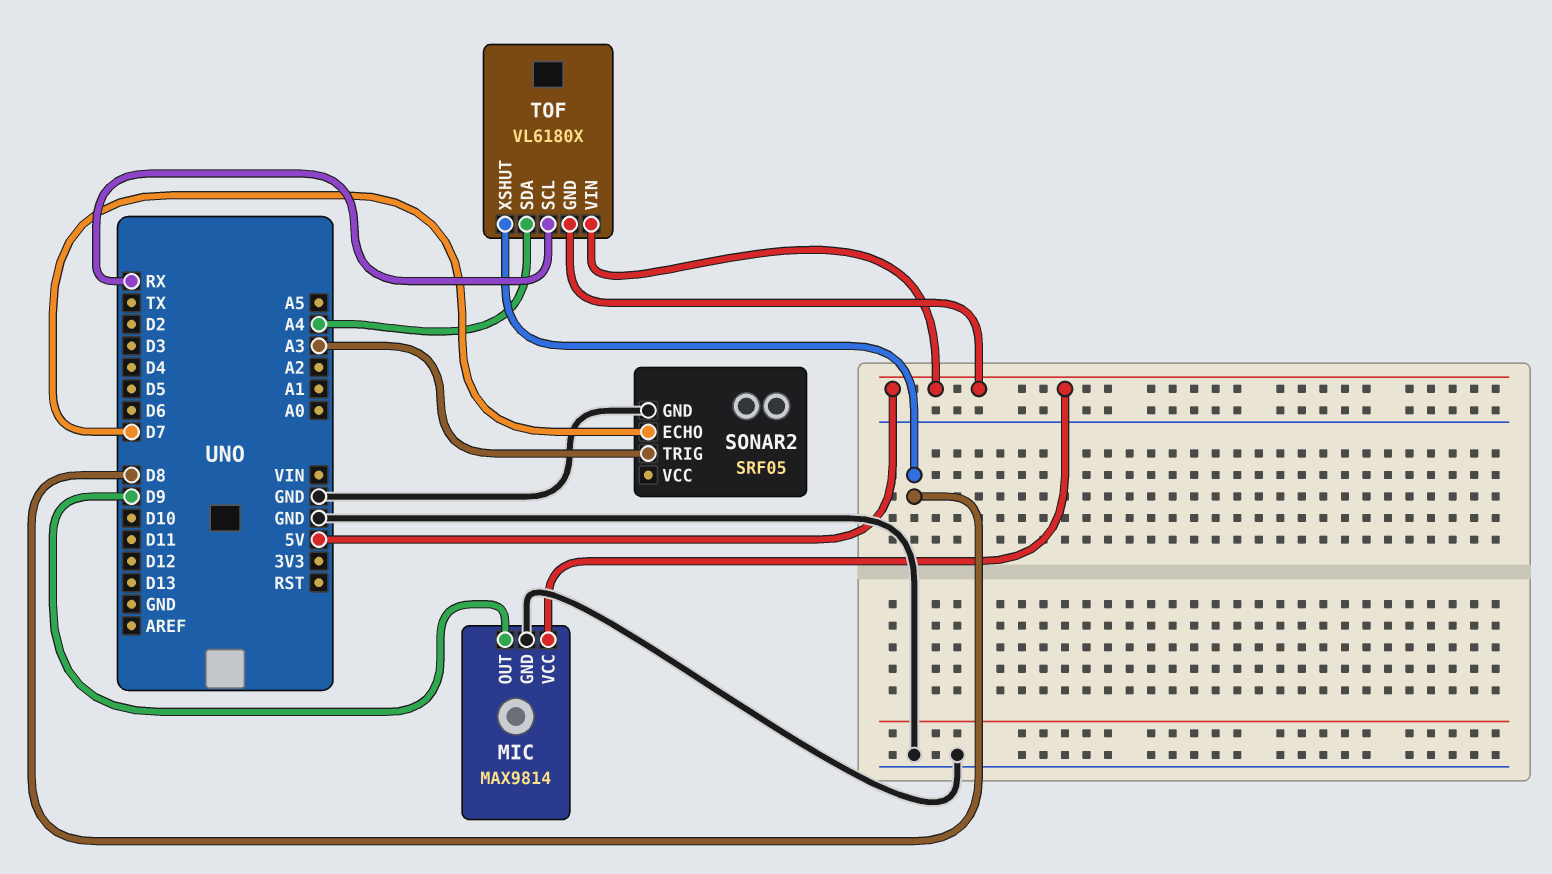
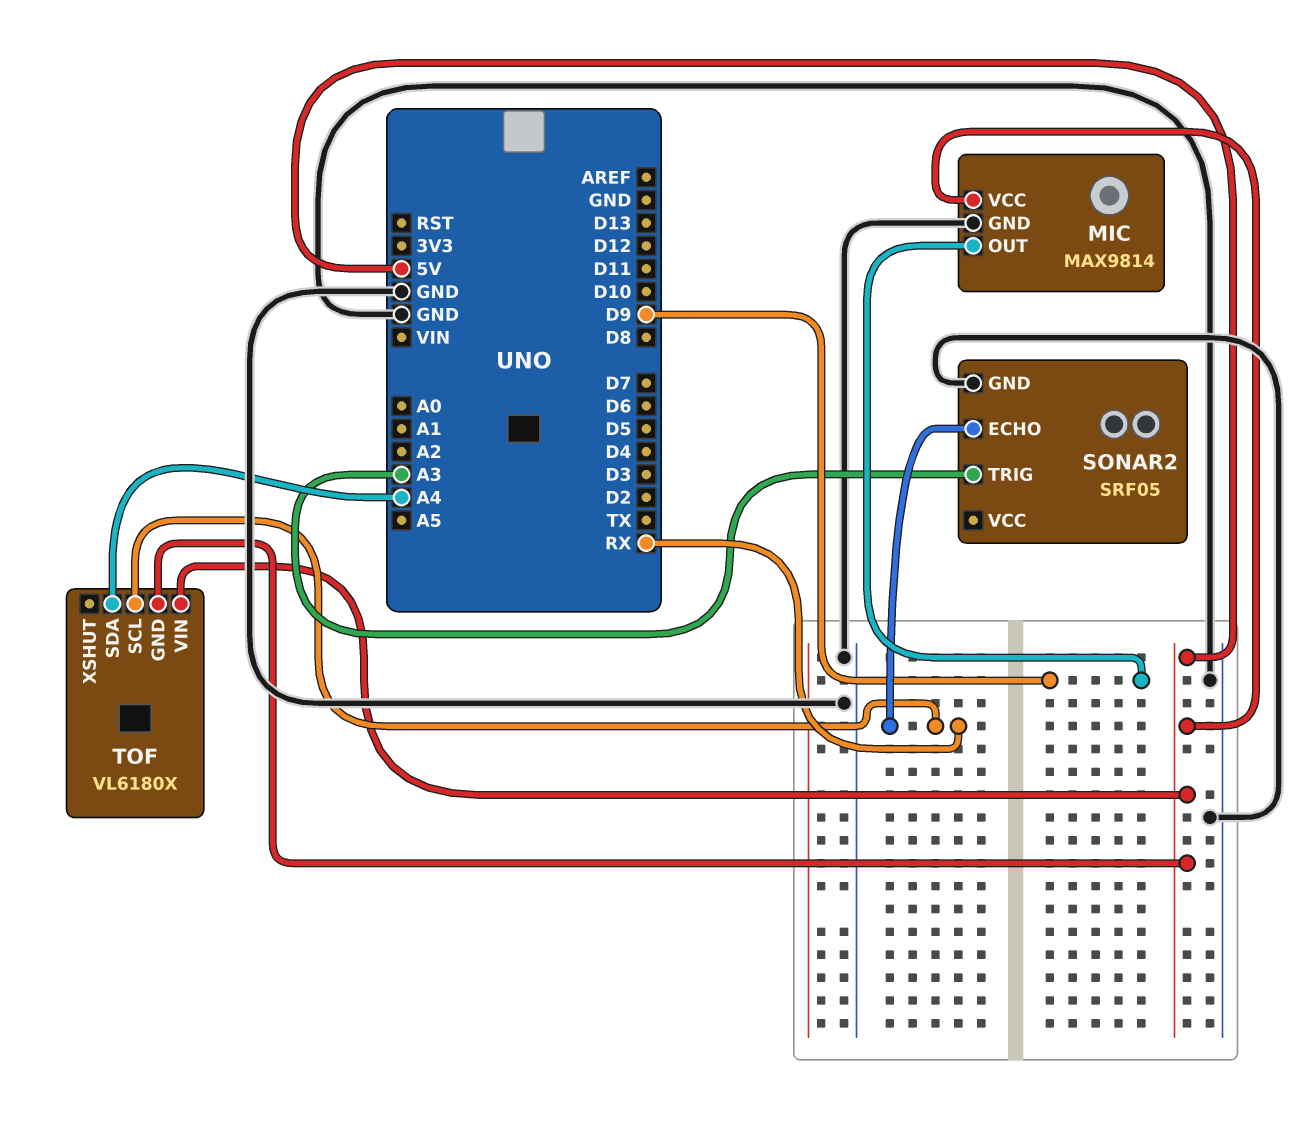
SONAR2 pin ECHO: D7 -> RX
TOF pin XSHUT: D8 -> none

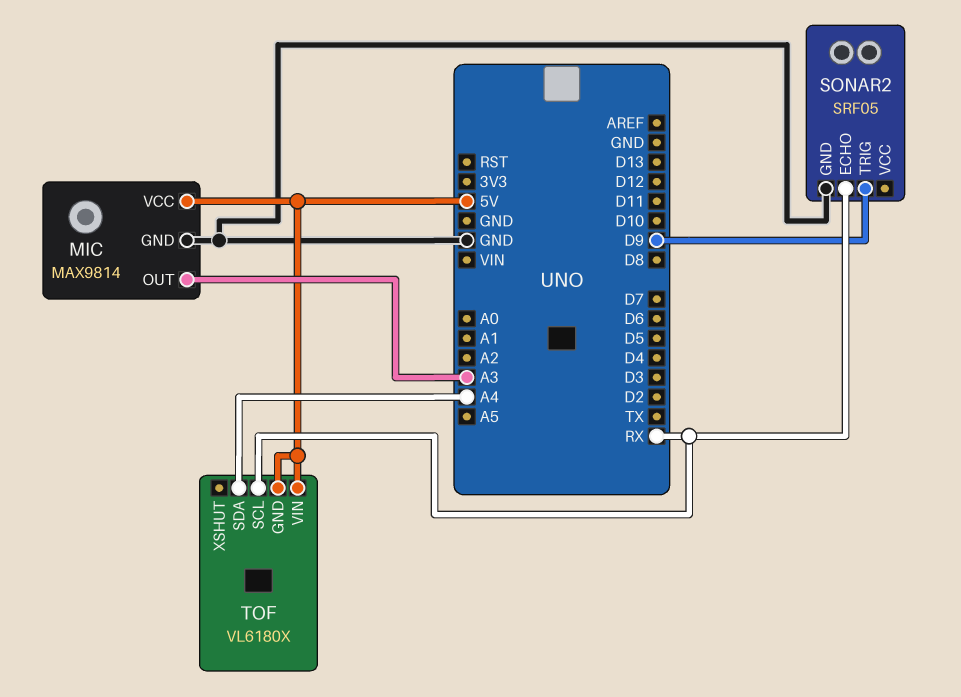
MIC pin OUT: D9 -> A3
SONAR2 pin TRIG: A3 -> D9

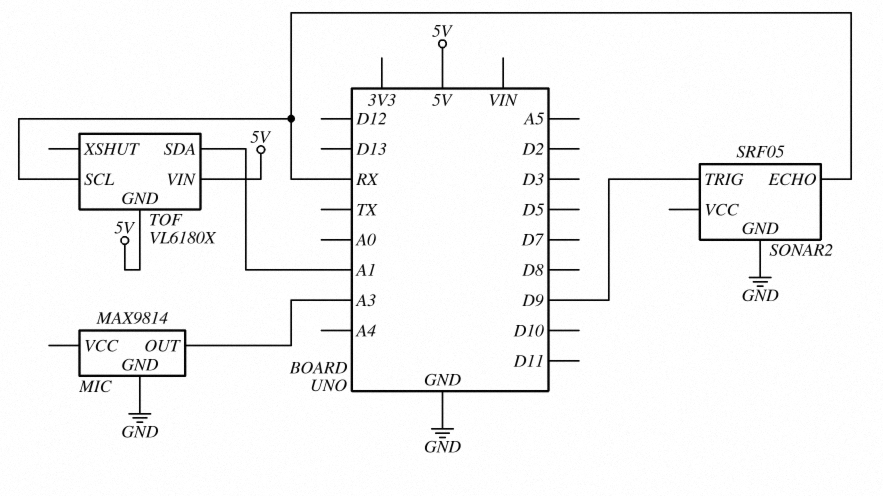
MIC pin VCC: 5V -> none
TOF pin SDA: A4 -> A1

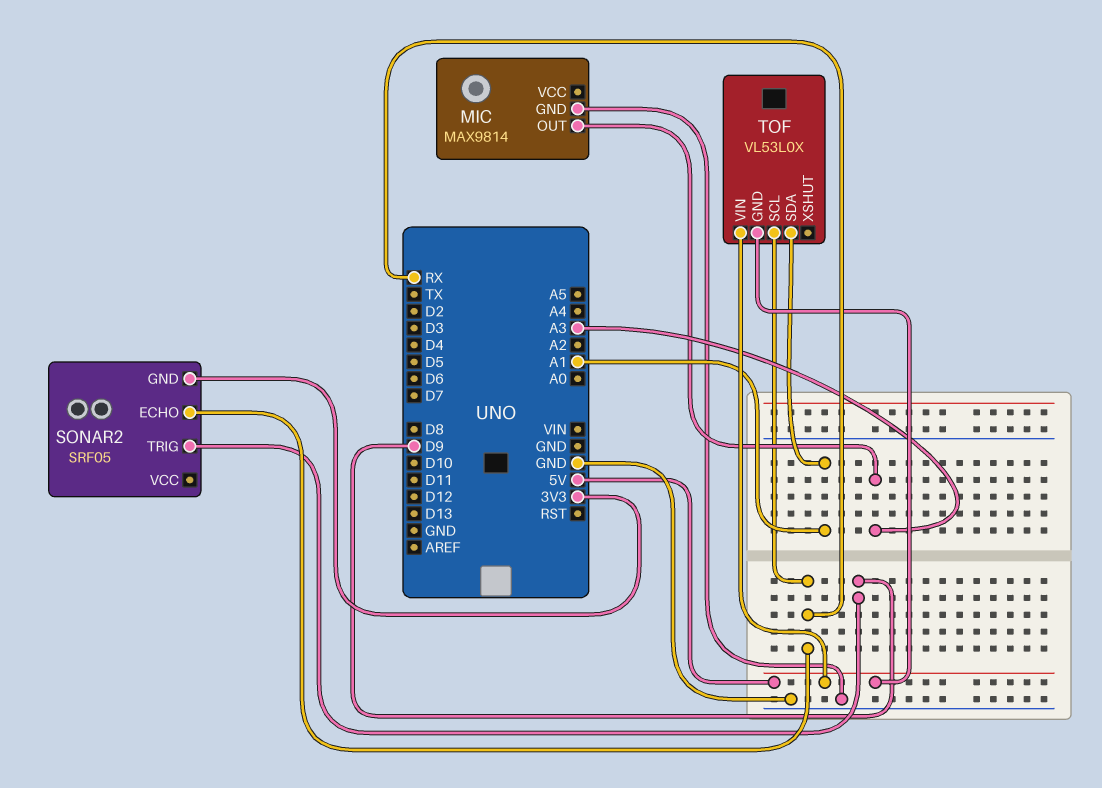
SONAR2 pin GND: GND -> 3V3
TOF: VL6180X -> VL53L0X

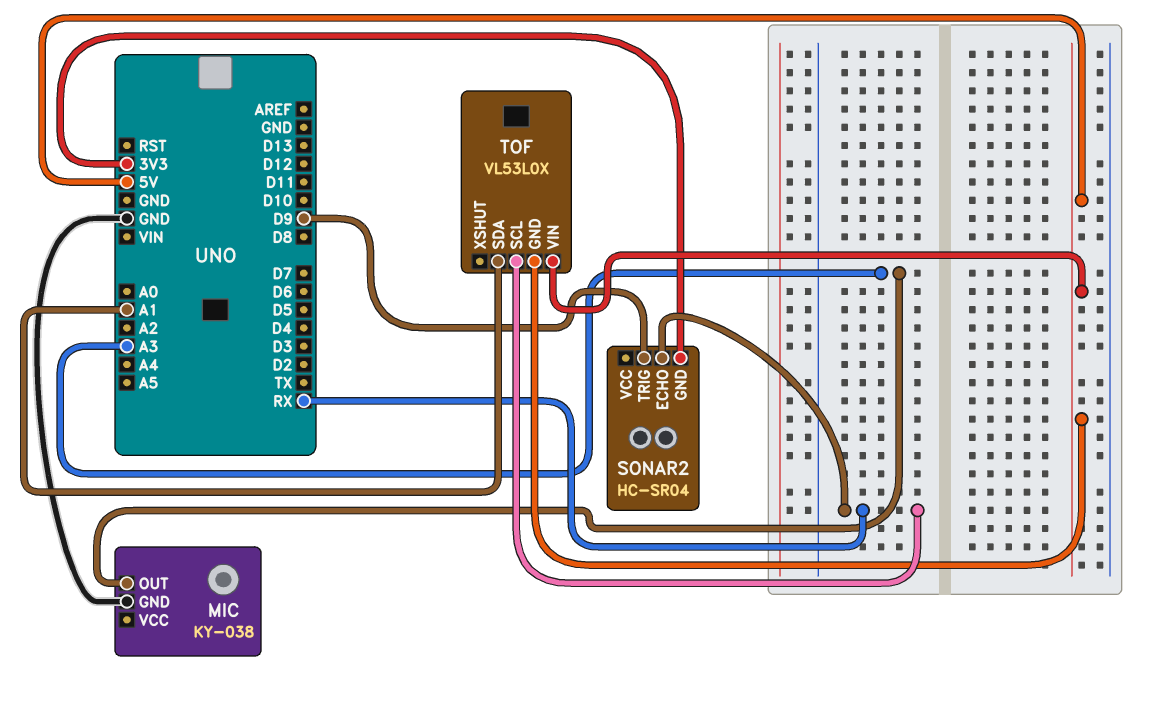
MIC: MAX9814 -> KY-038
SONAR2: SRF05 -> HC-SR04

